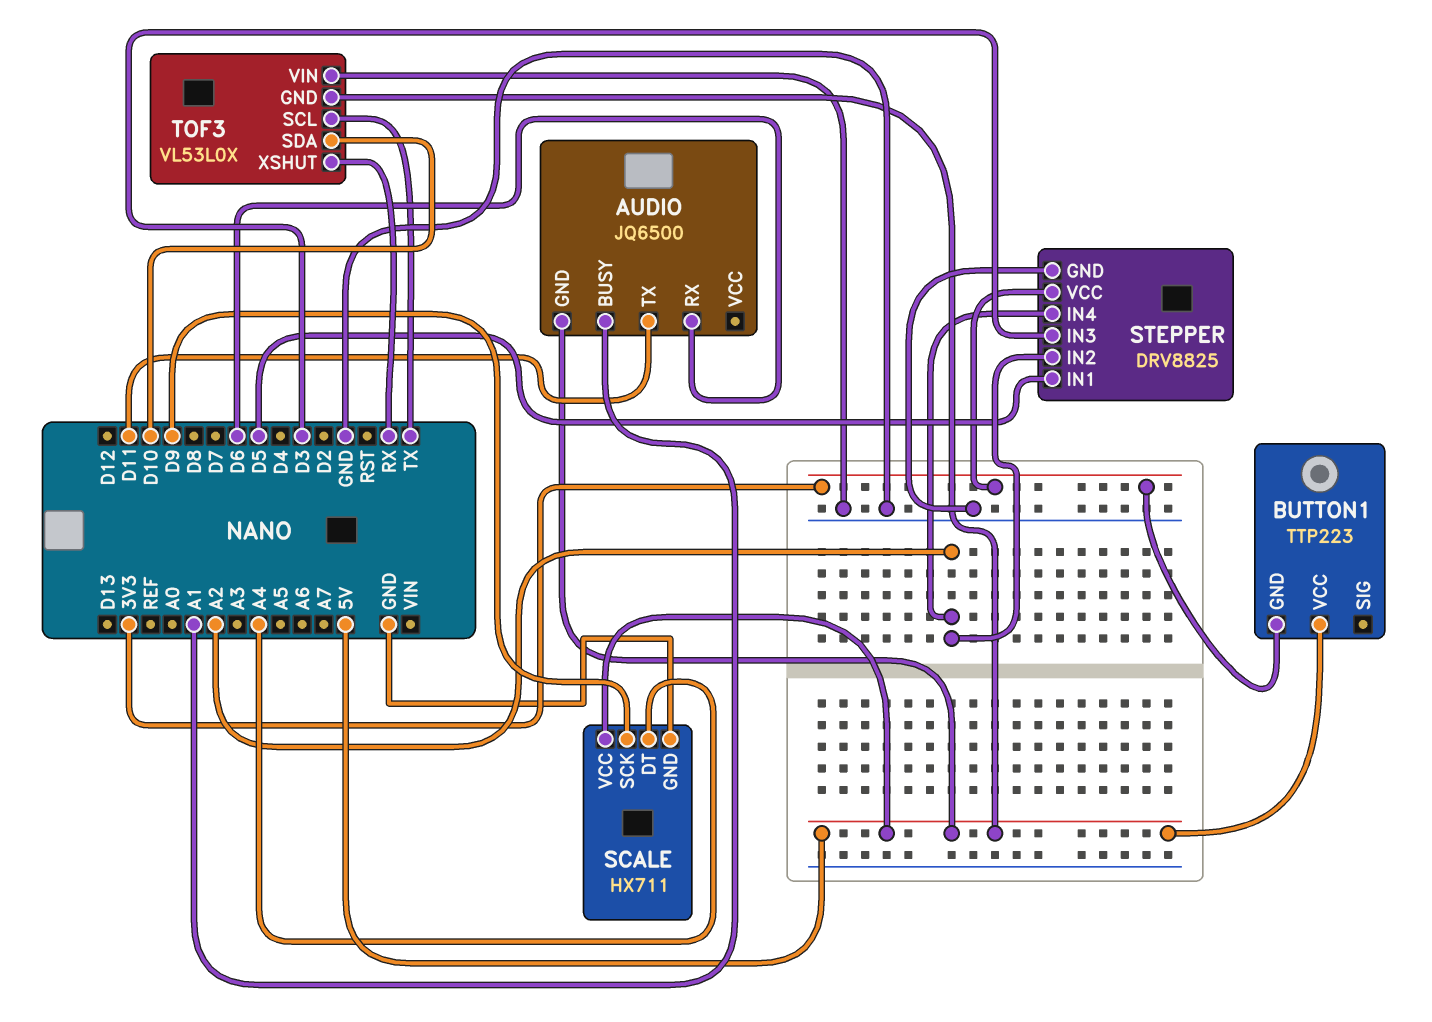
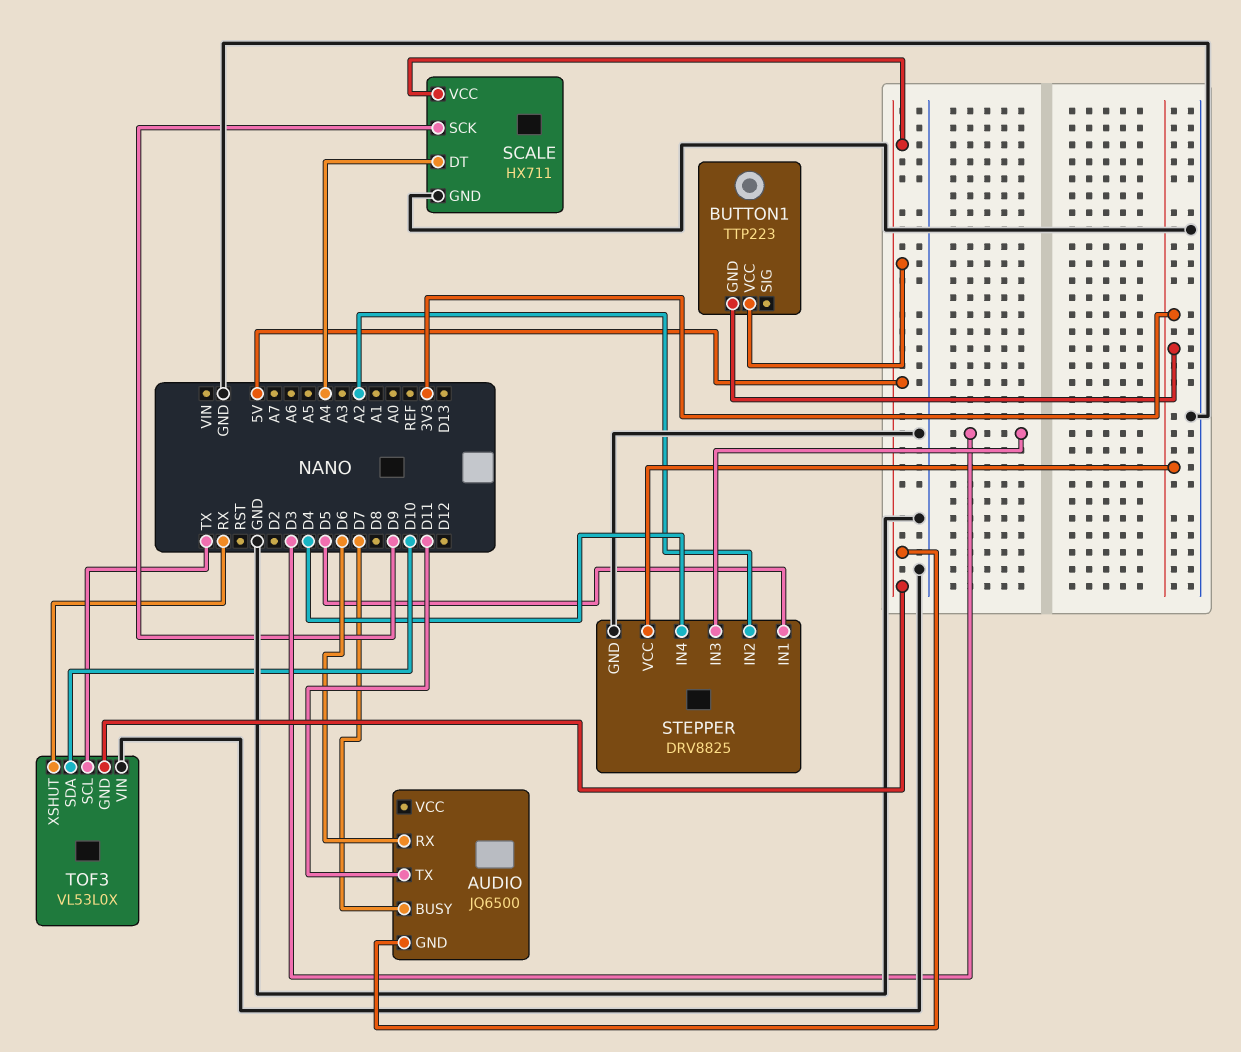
AUDIO pin BUSY: A1 -> D7
STEPPER pin IN4: A2 -> D4

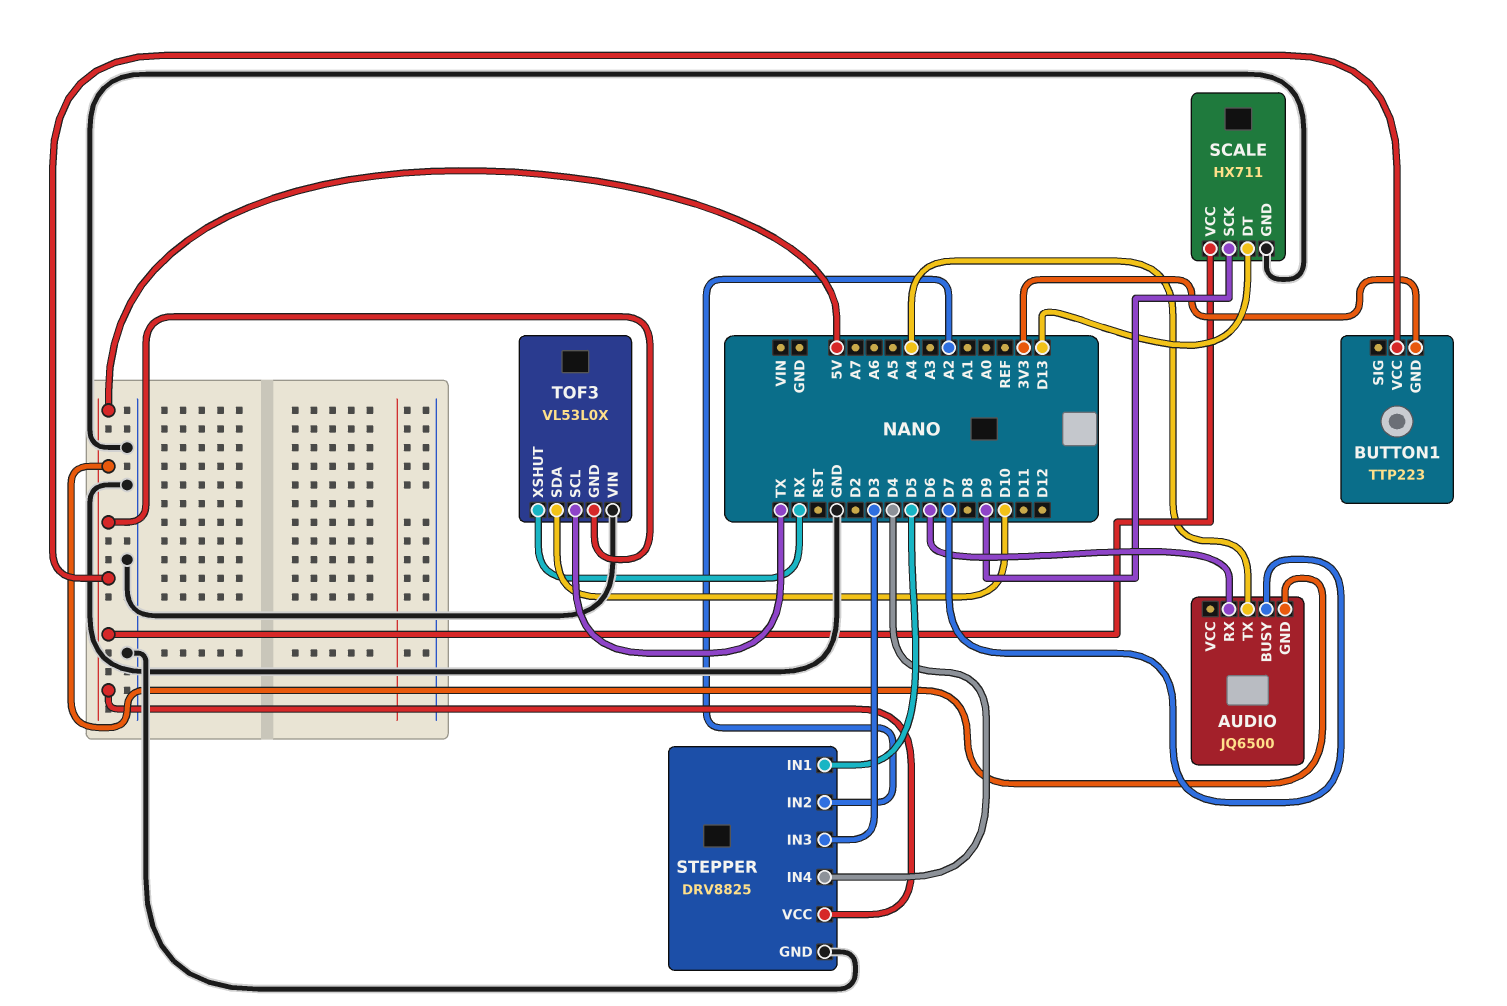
AUDIO pin TX: D11 -> A4
SCALE pin DT: A4 -> D13
STEPPER pin VCC: 3V3 -> 5V

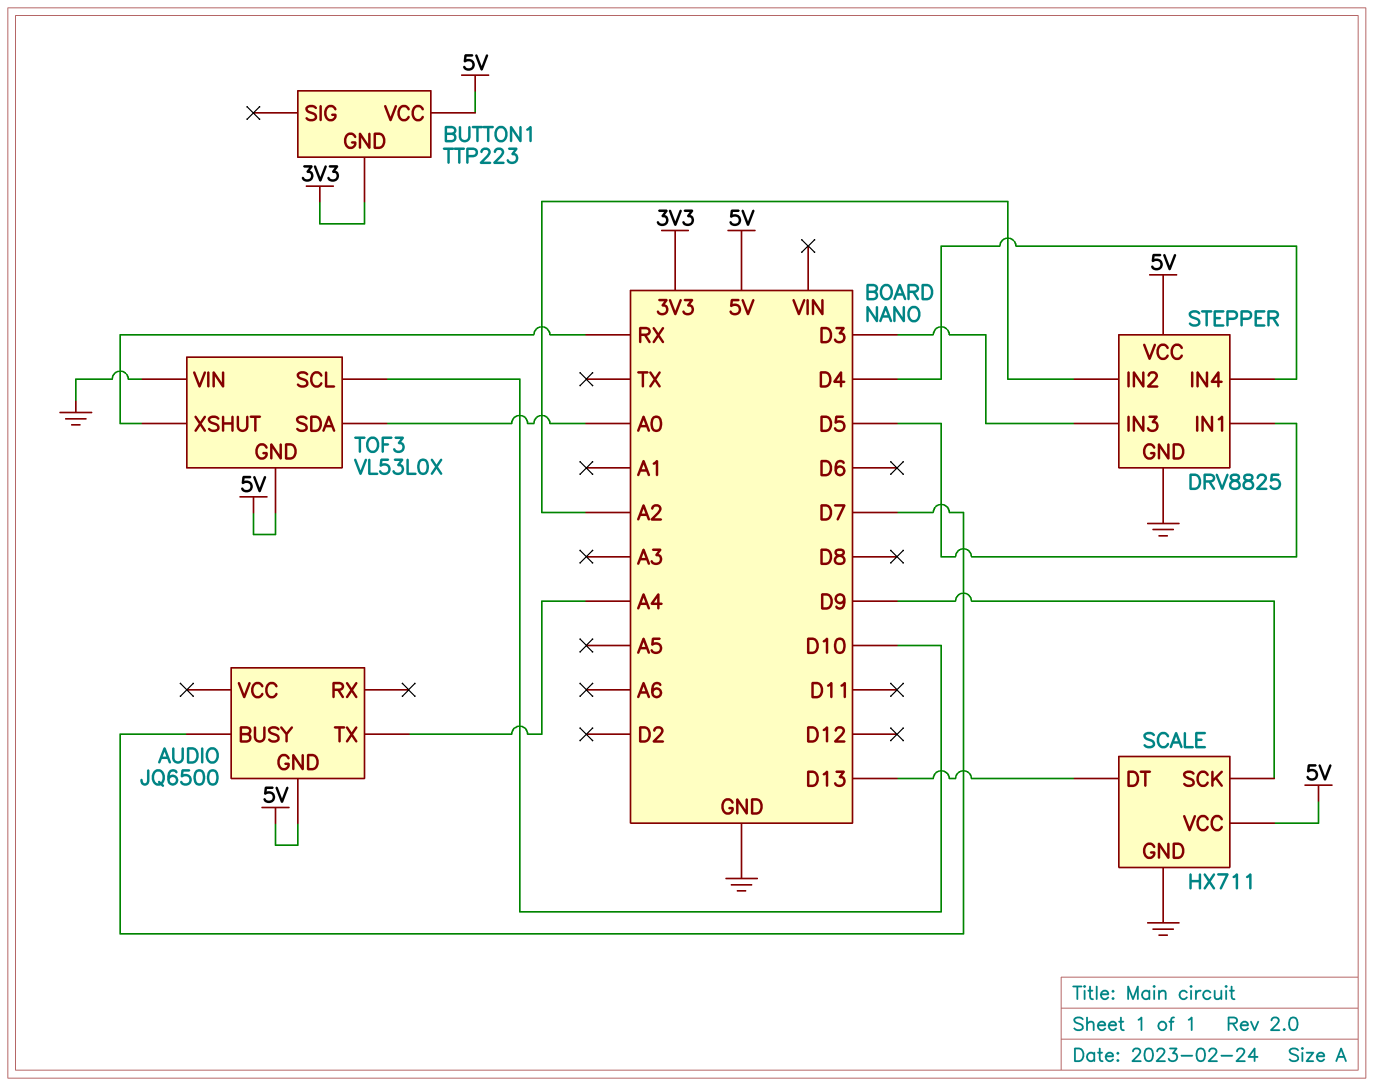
AUDIO pin RX: D6 -> none
TOF3 pin SCL: TX -> D10
TOF3 pin SDA: D10 -> A0

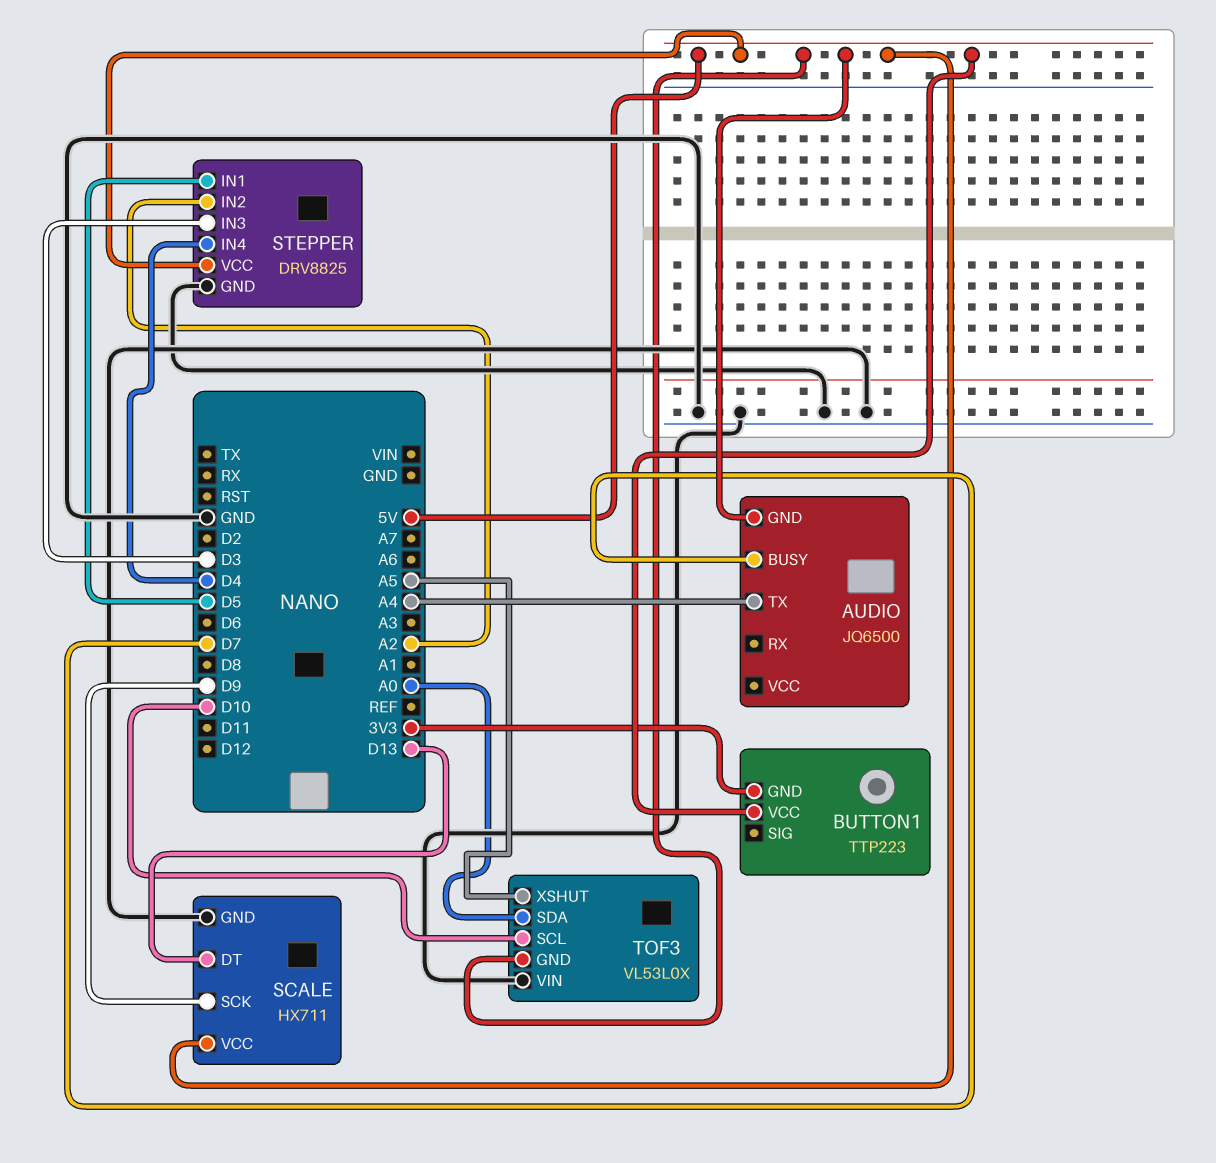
TOF3 pin XSHUT: RX -> A5

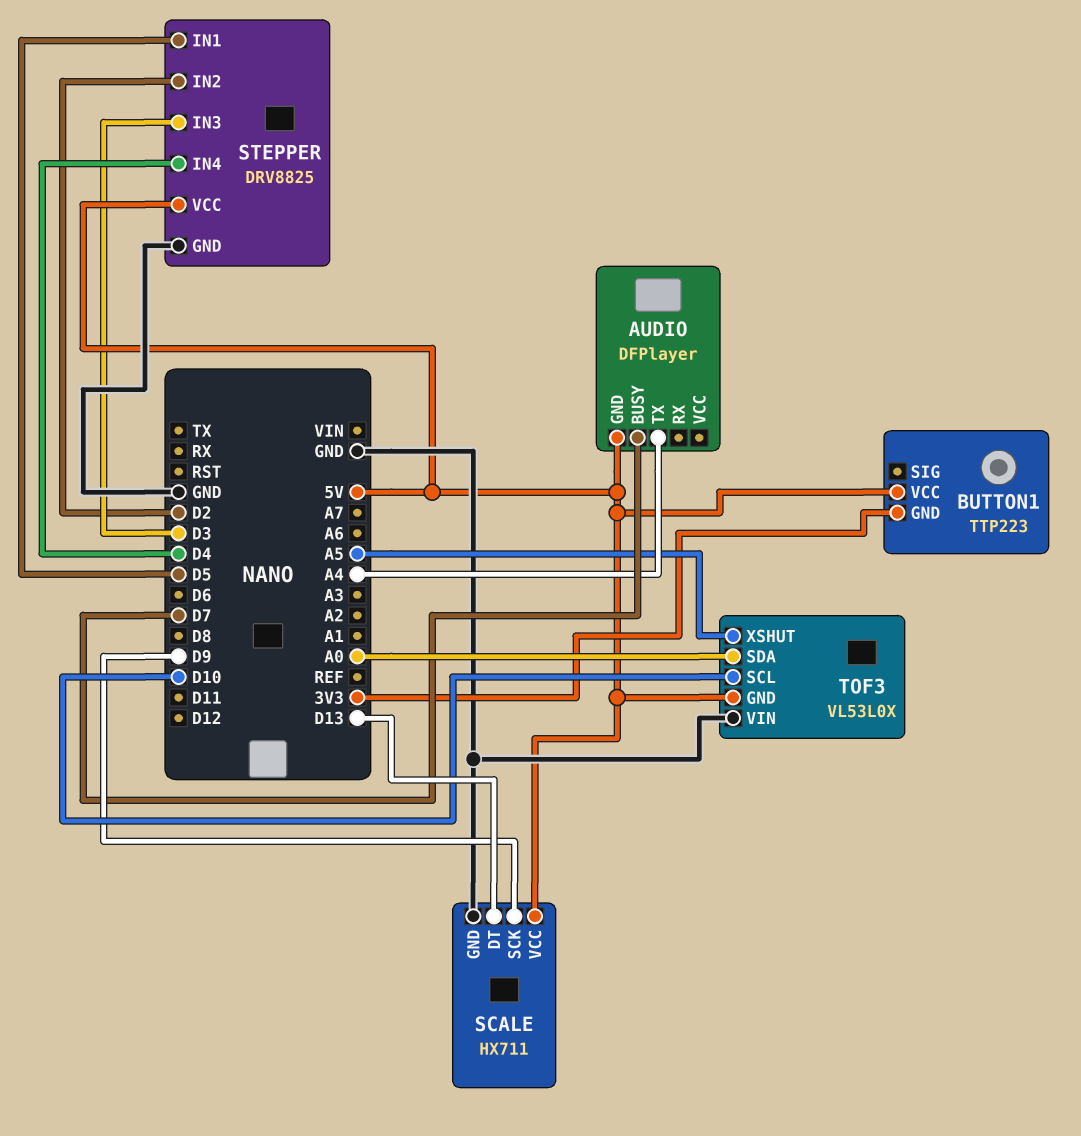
AUDIO: JQ6500 -> DFPlayer
STEPPER pin IN2: A2 -> D2

